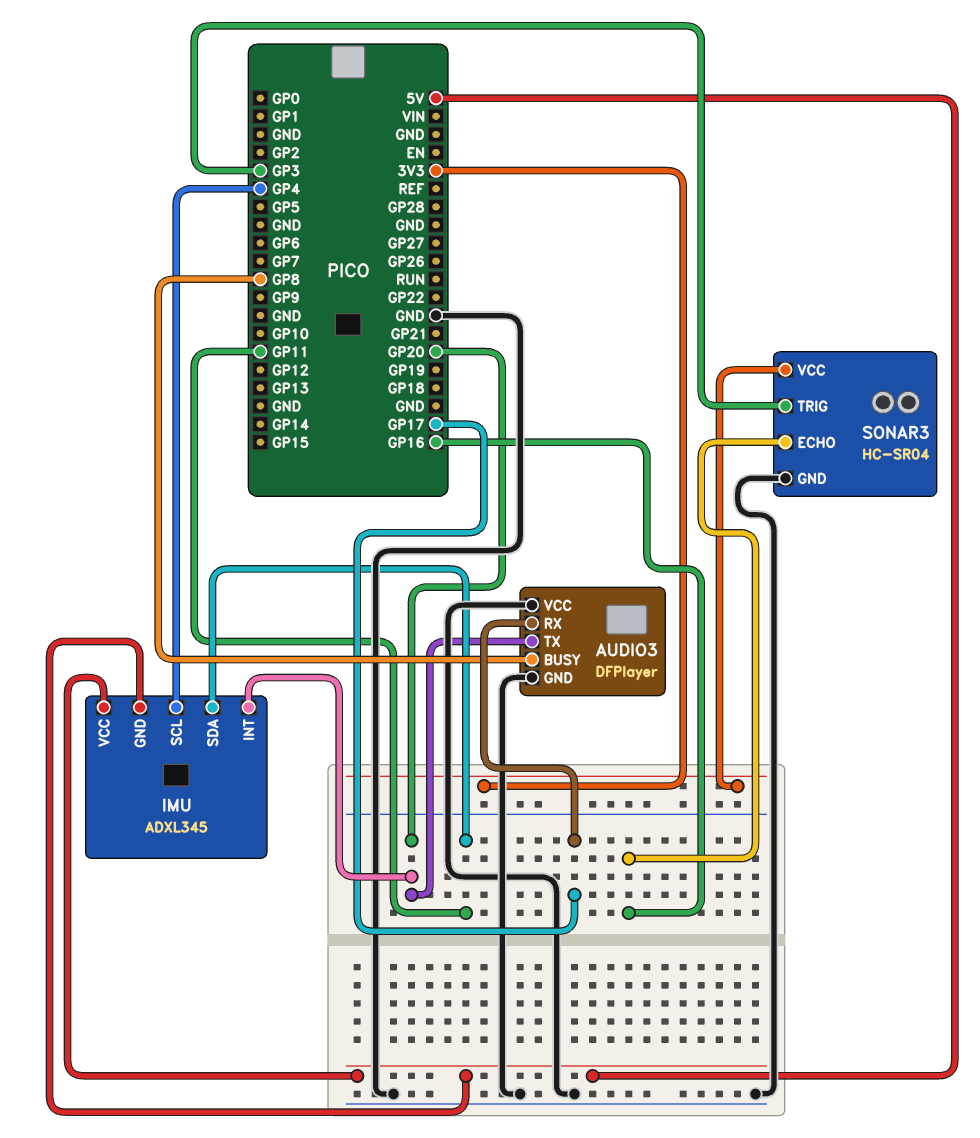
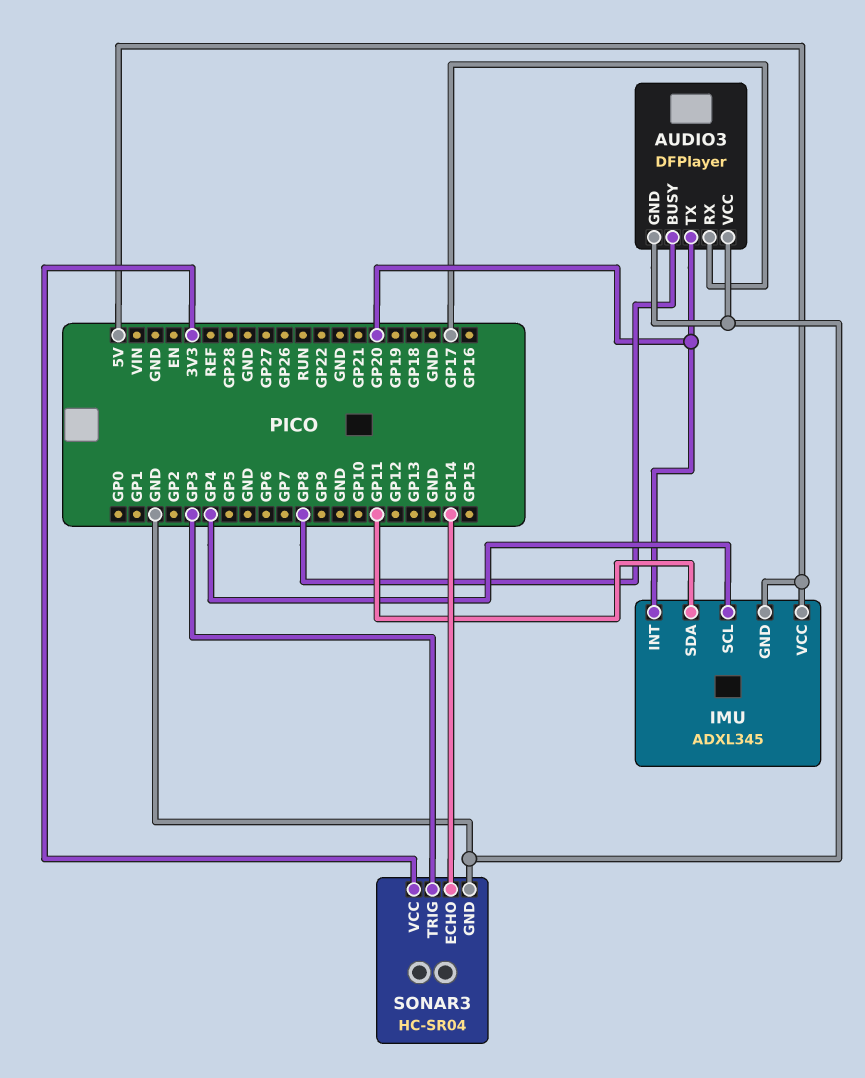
SONAR3 pin ECHO: GP16 -> GP14

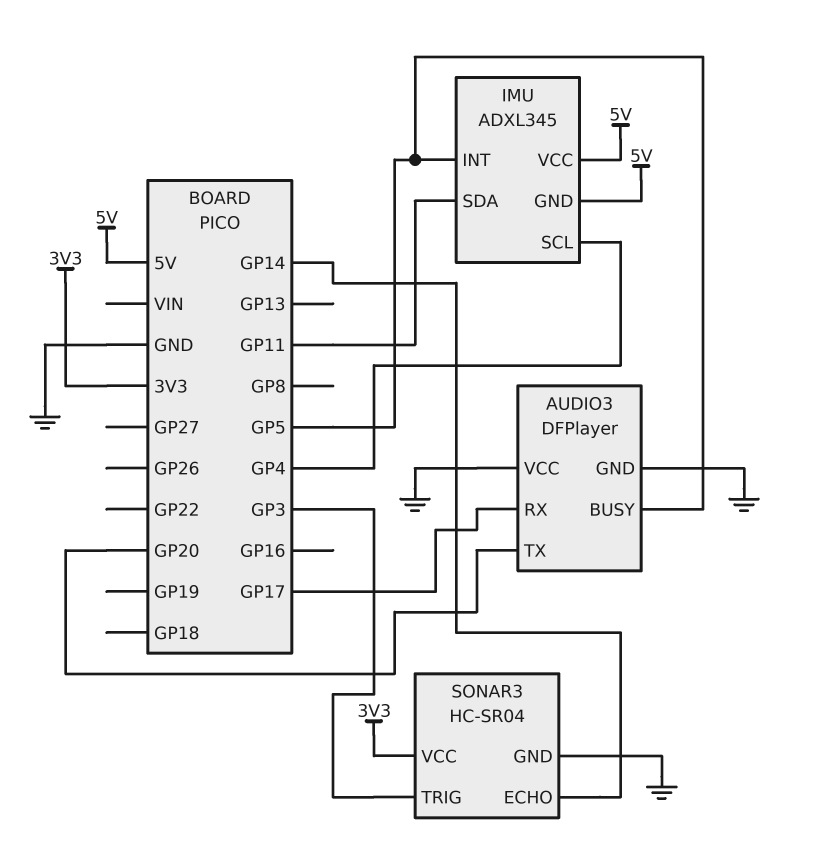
AUDIO3 pin BUSY: GP8 -> GP5
IMU pin INT: GP20 -> GP5

